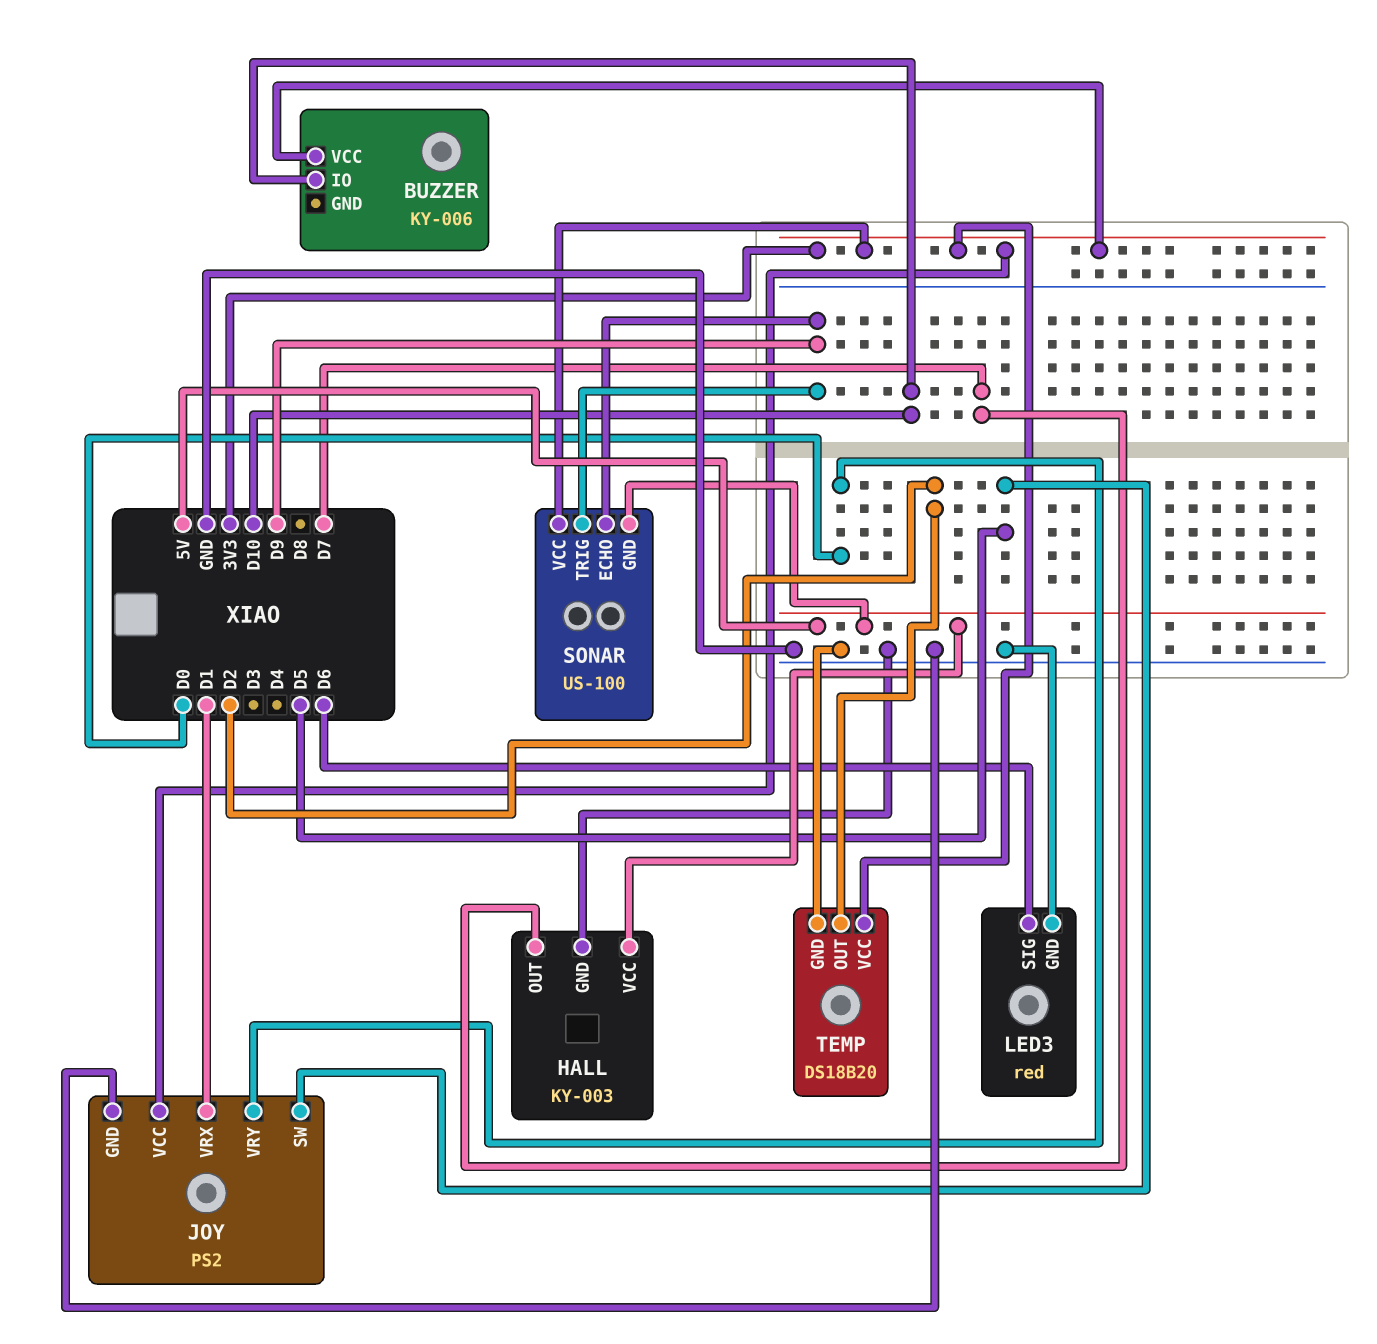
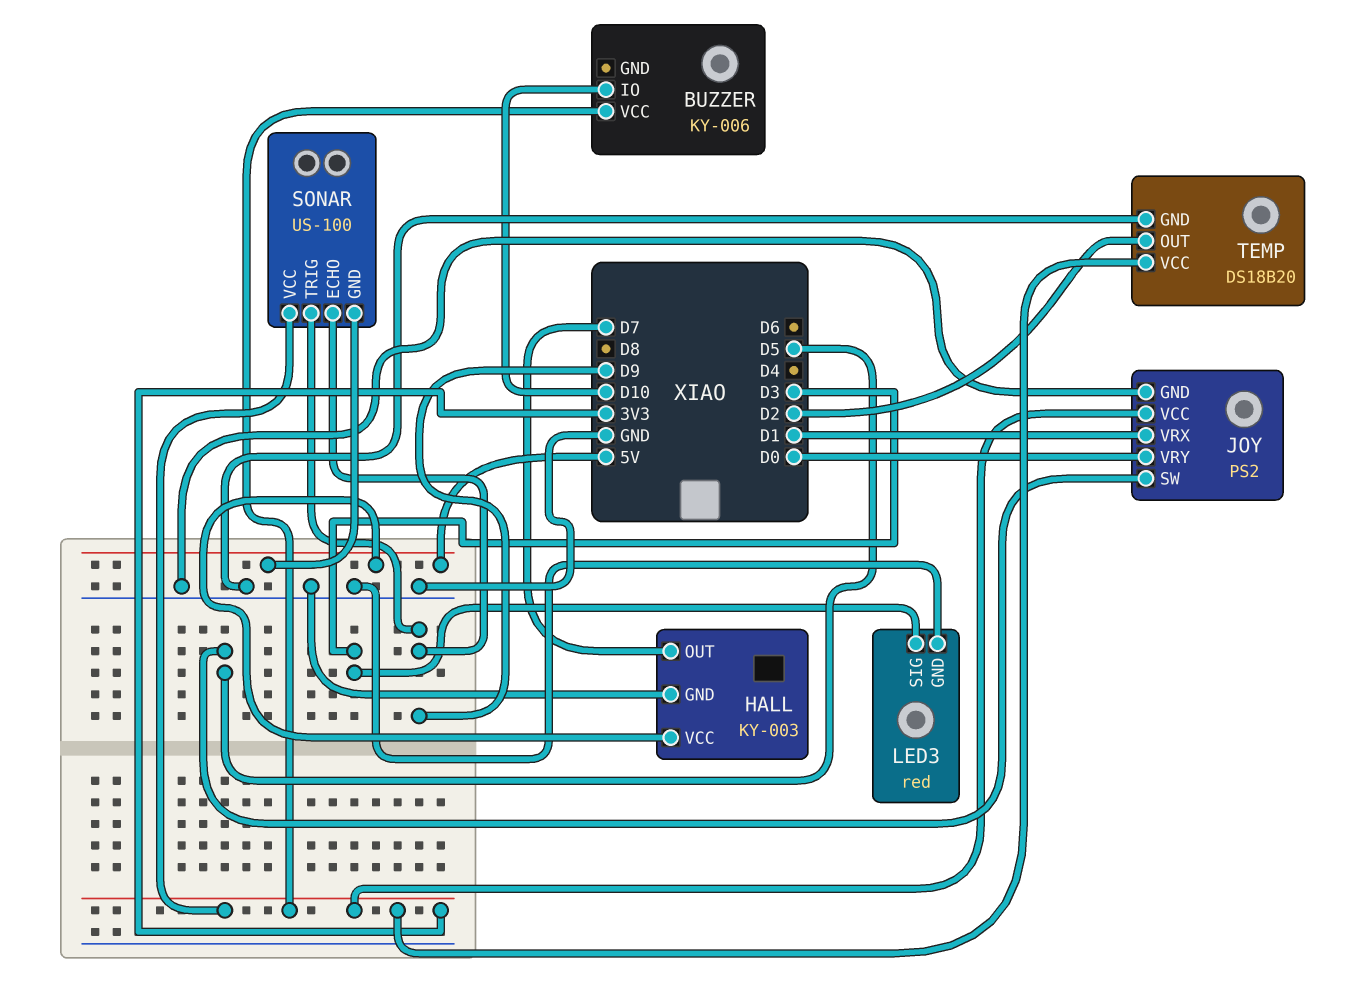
LED3 pin SIG: D6 -> D3

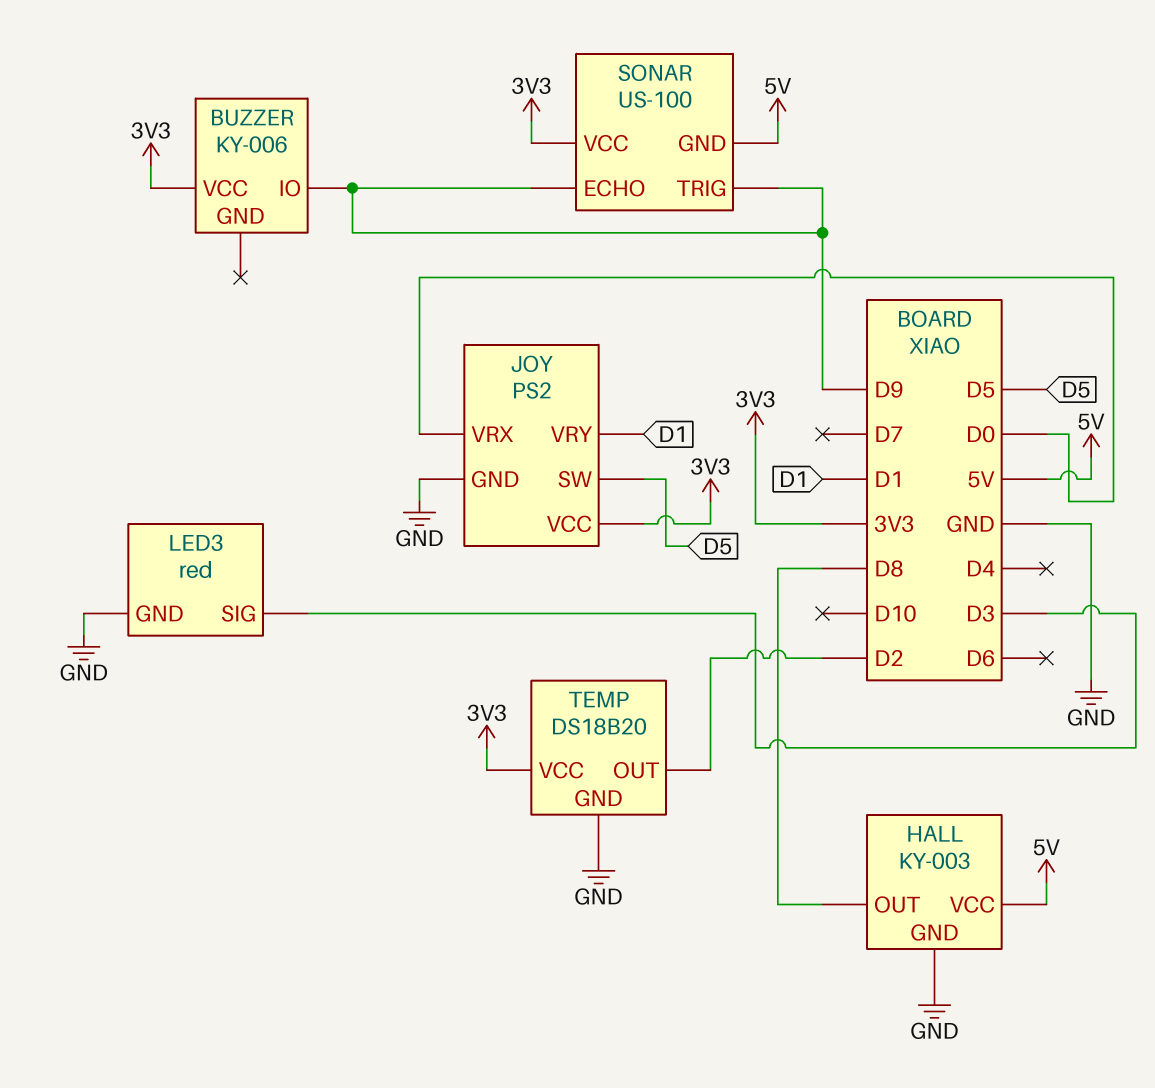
BUZZER pin IO: D10 -> D9
HALL pin OUT: D7 -> D8
JOY pin VRX: D1 -> D0
JOY pin VRY: D0 -> D1

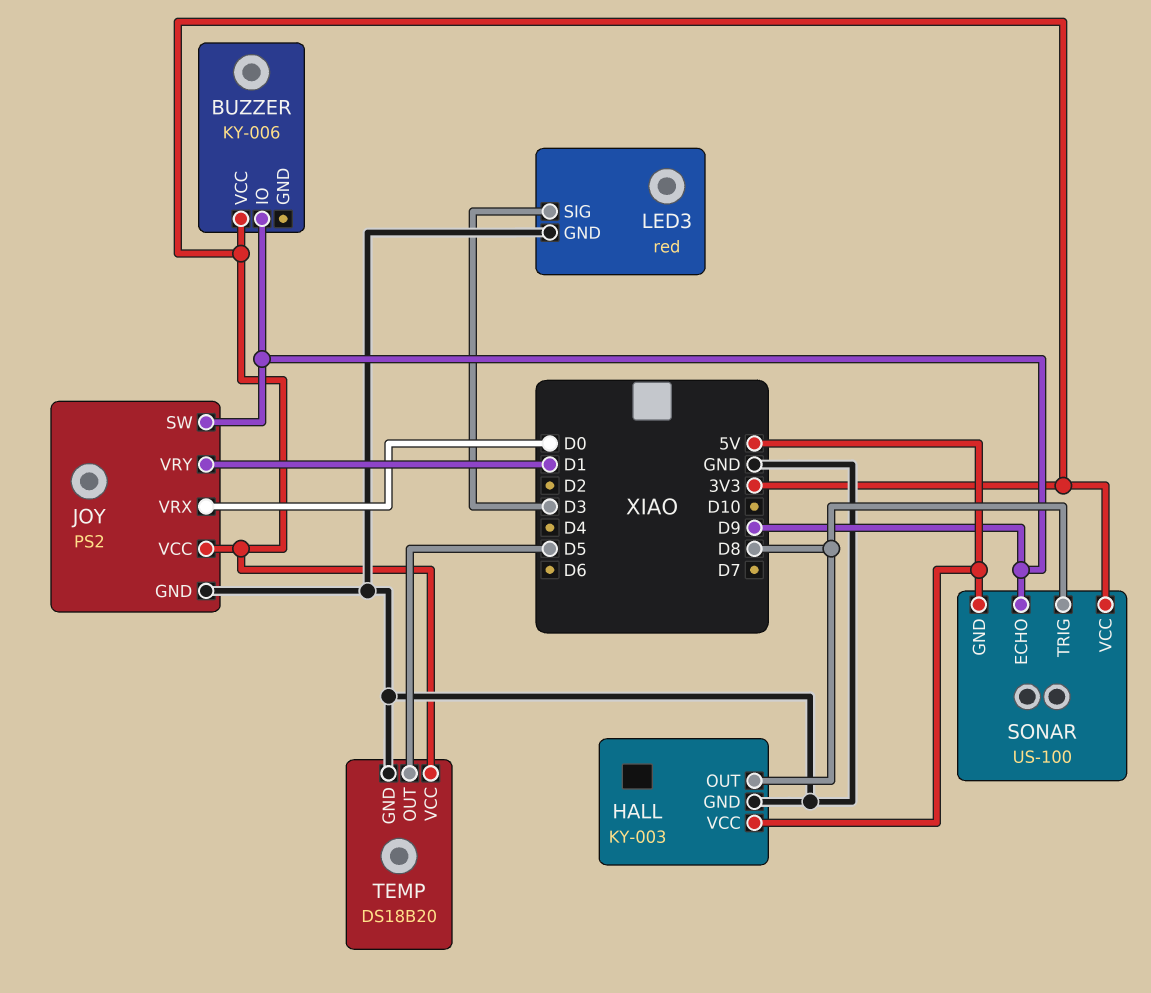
JOY pin SW: D5 -> D9
SONAR pin TRIG: D9 -> D8
TEMP pin OUT: D2 -> D5

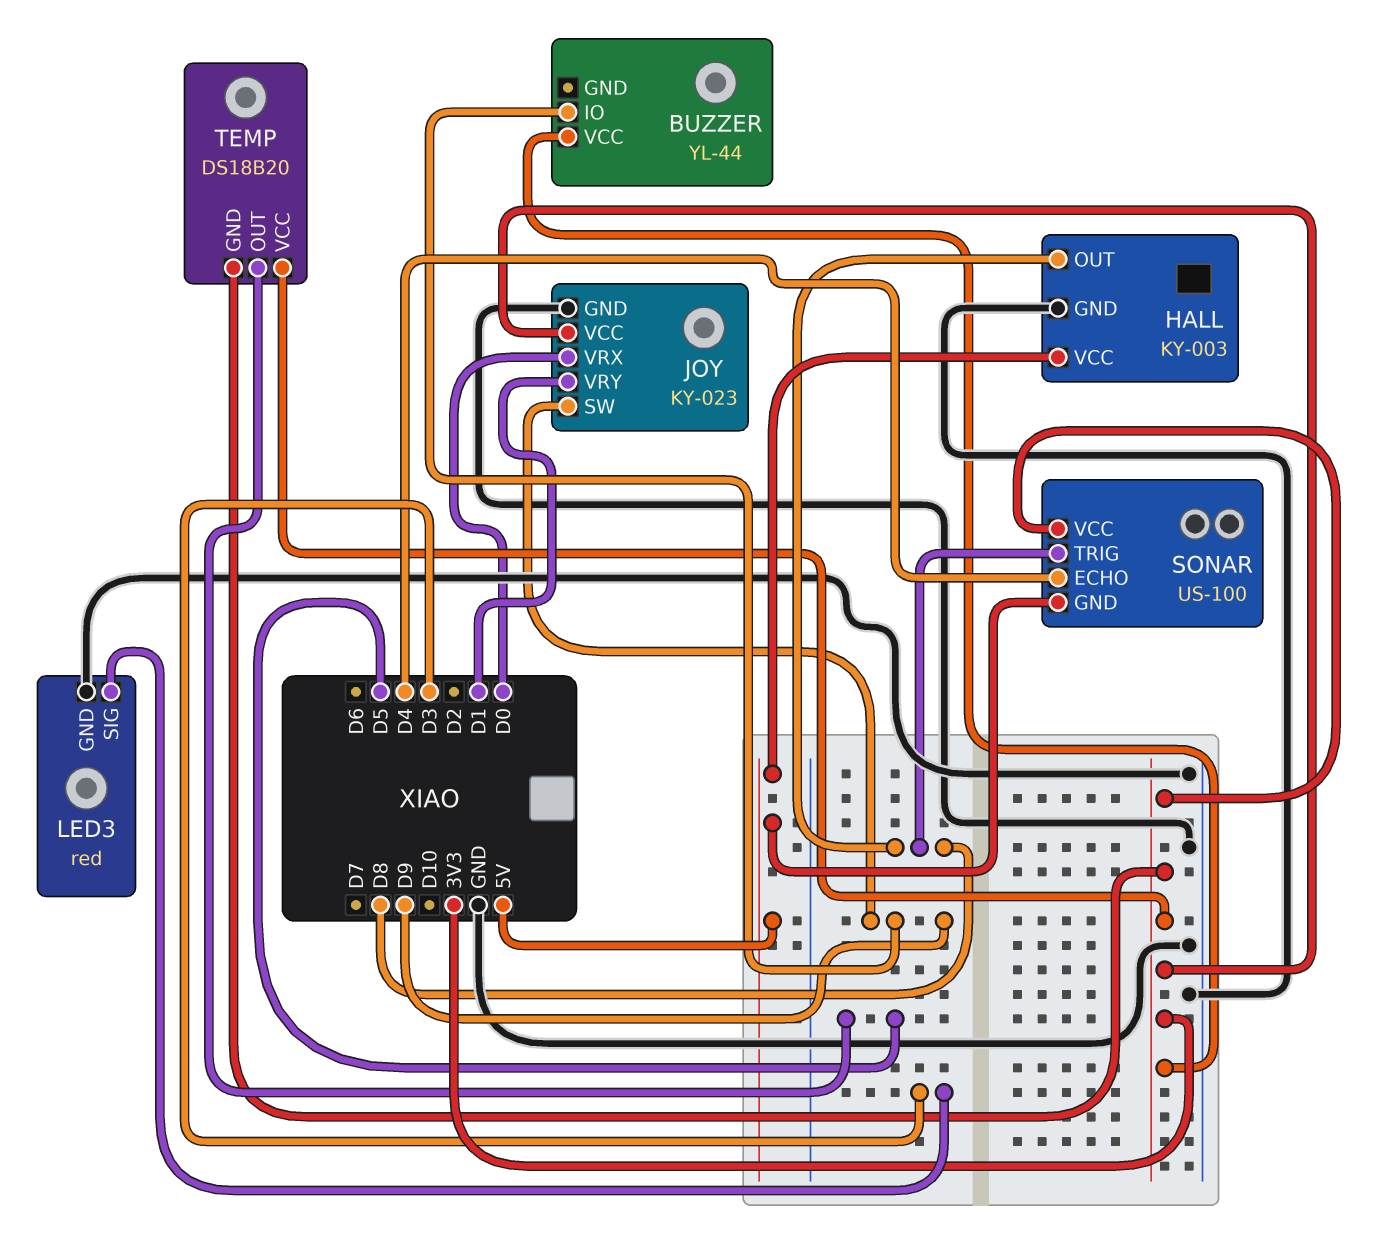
BUZZER: KY-006 -> YL-44
JOY: PS2 -> KY-023
SONAR pin ECHO: D9 -> D4
TEMP pin GND: GND -> 3V3

